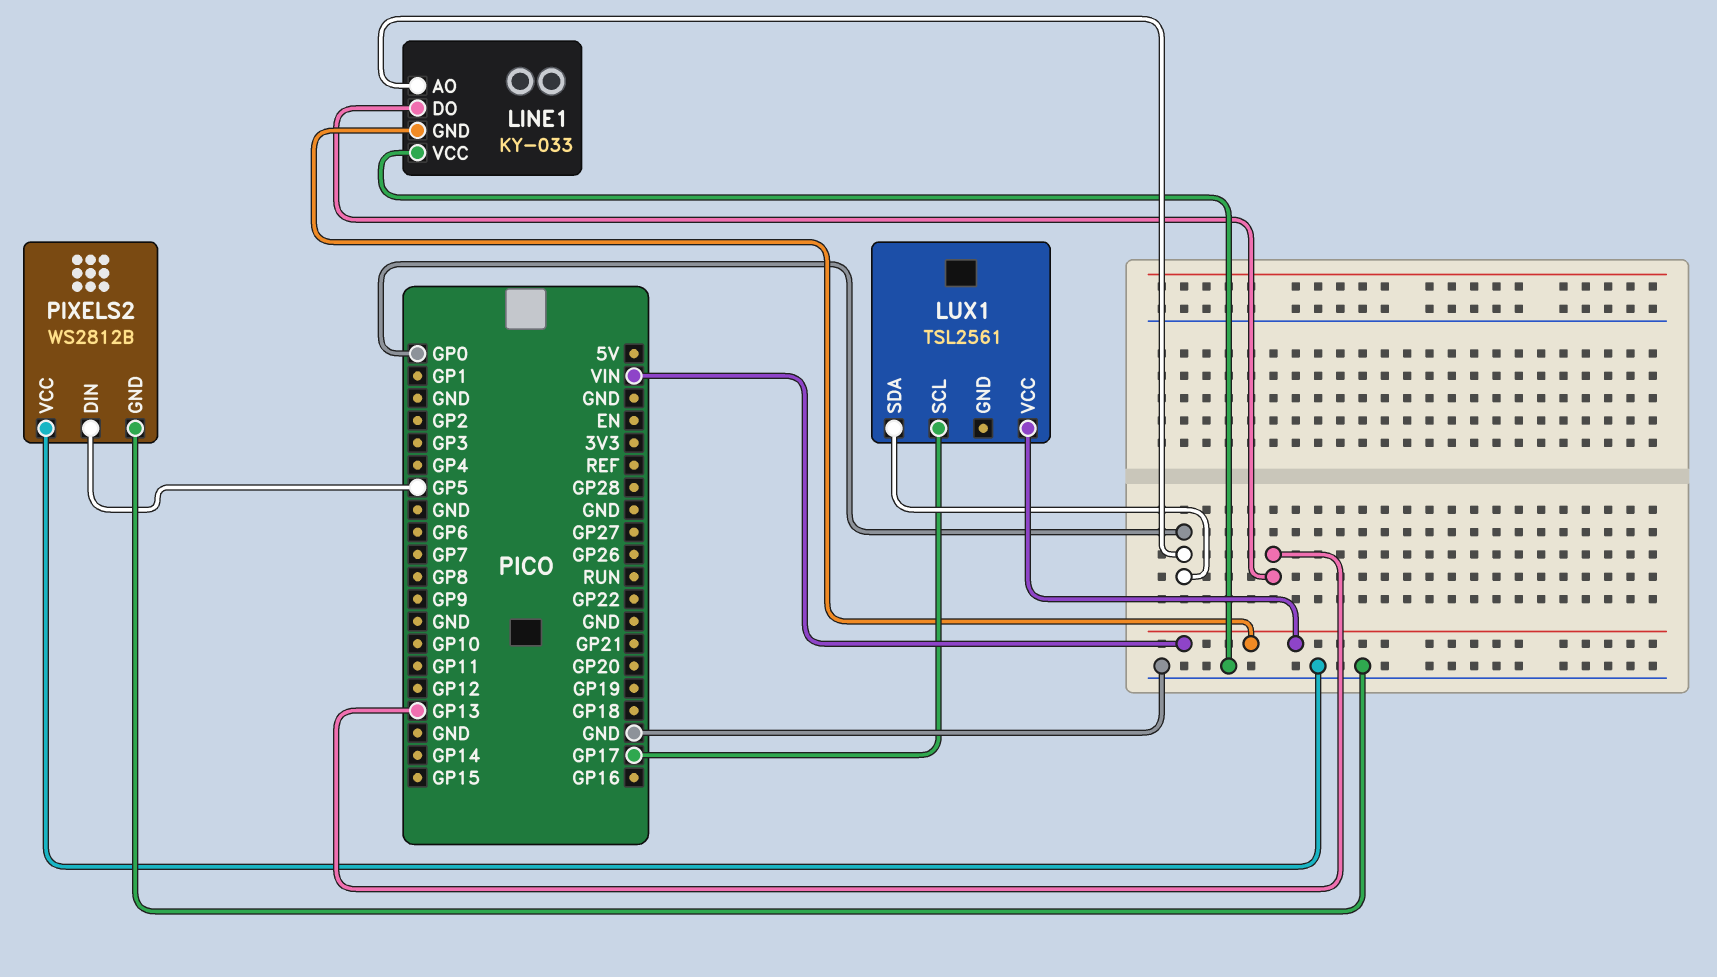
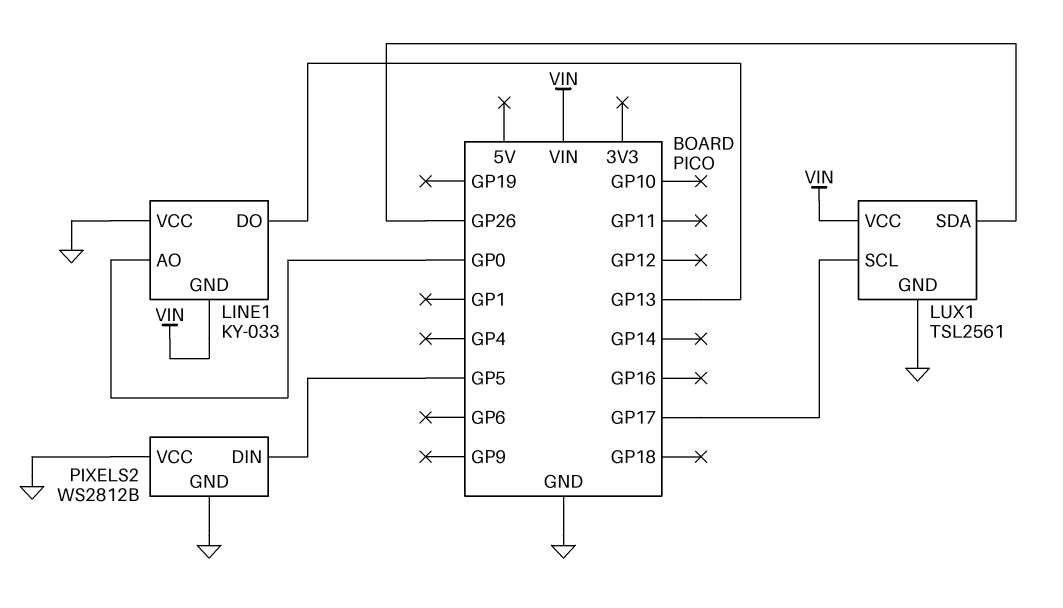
LUX1 pin GND: none -> GND
LUX1 pin SDA: GP0 -> GP26

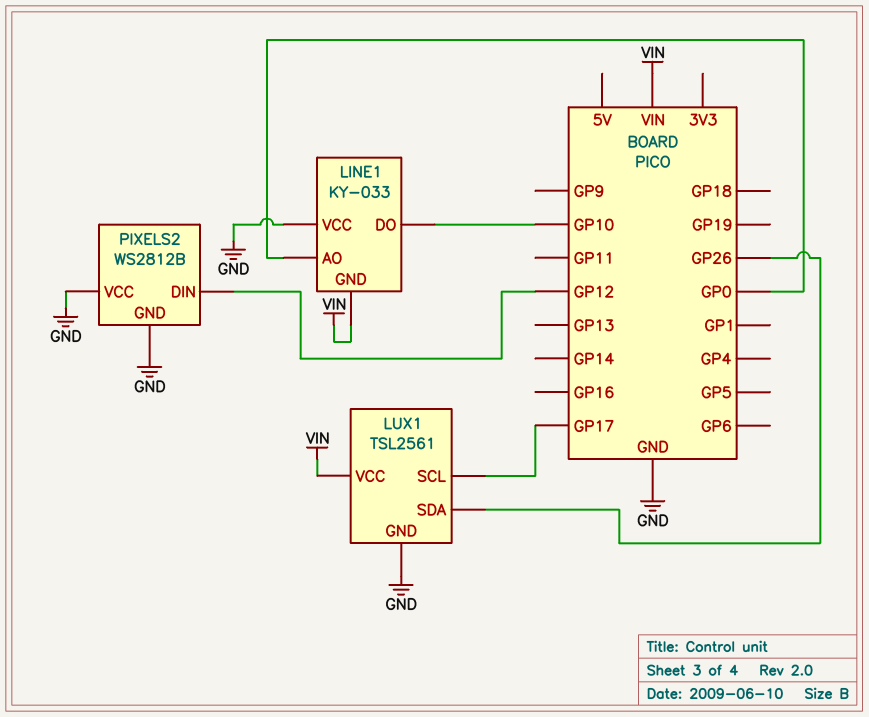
LINE1 pin DO: GP13 -> GP10
PIXELS2 pin DIN: GP5 -> GP12

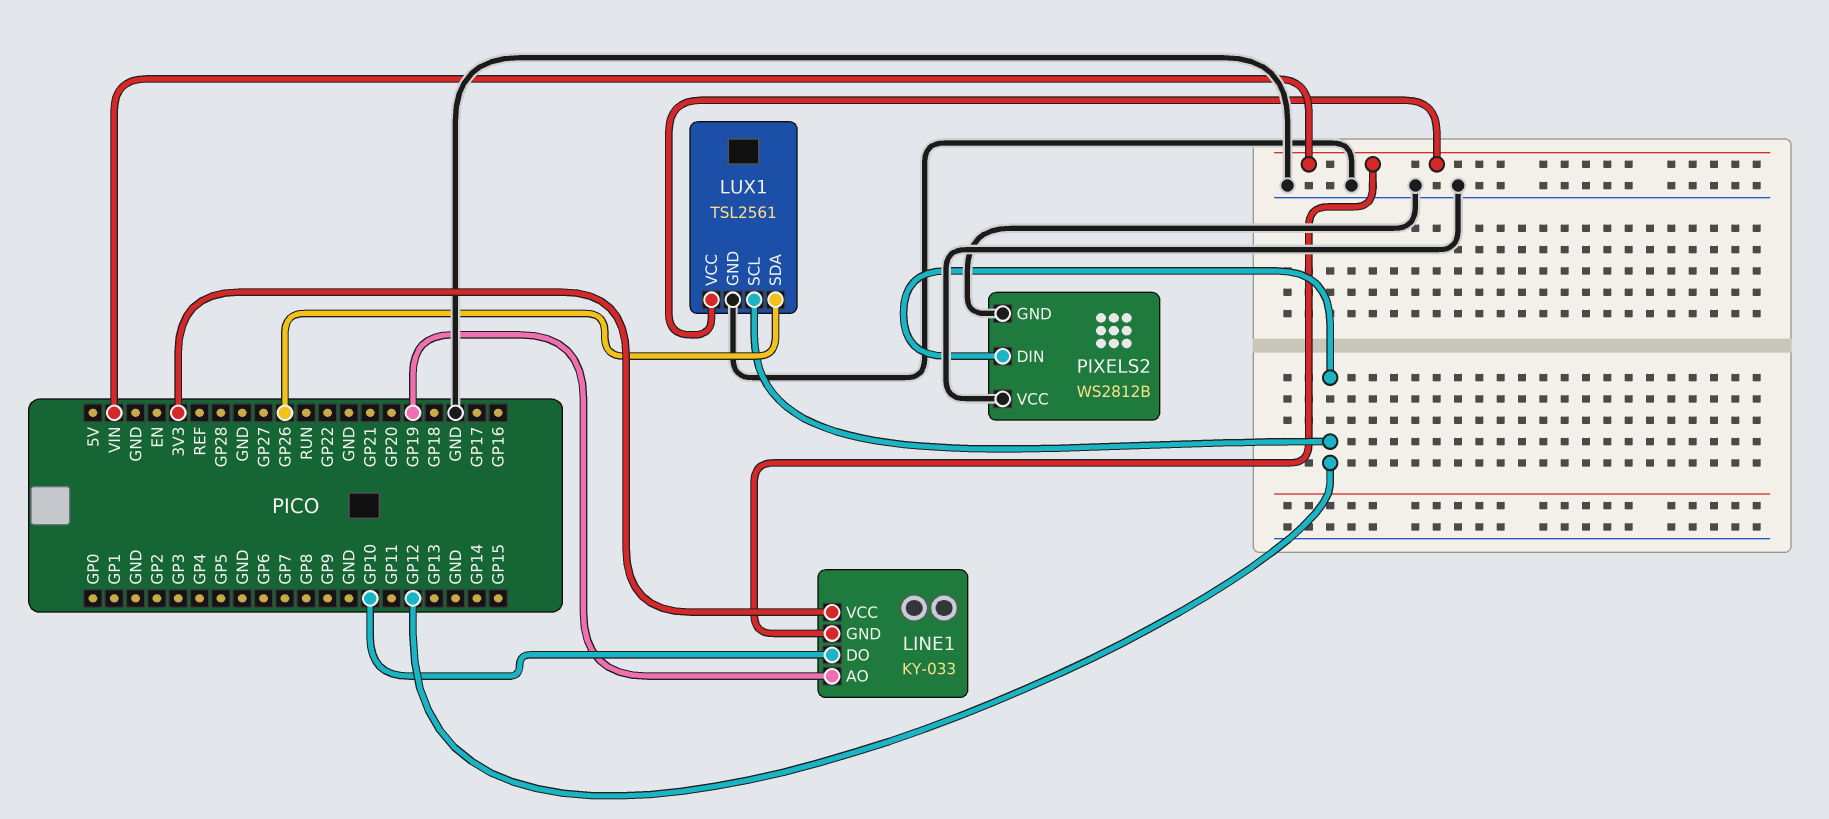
LINE1 pin AO: GP0 -> GP19
LINE1 pin VCC: GND -> 3V3
LUX1 pin SCL: GP17 -> GP12

